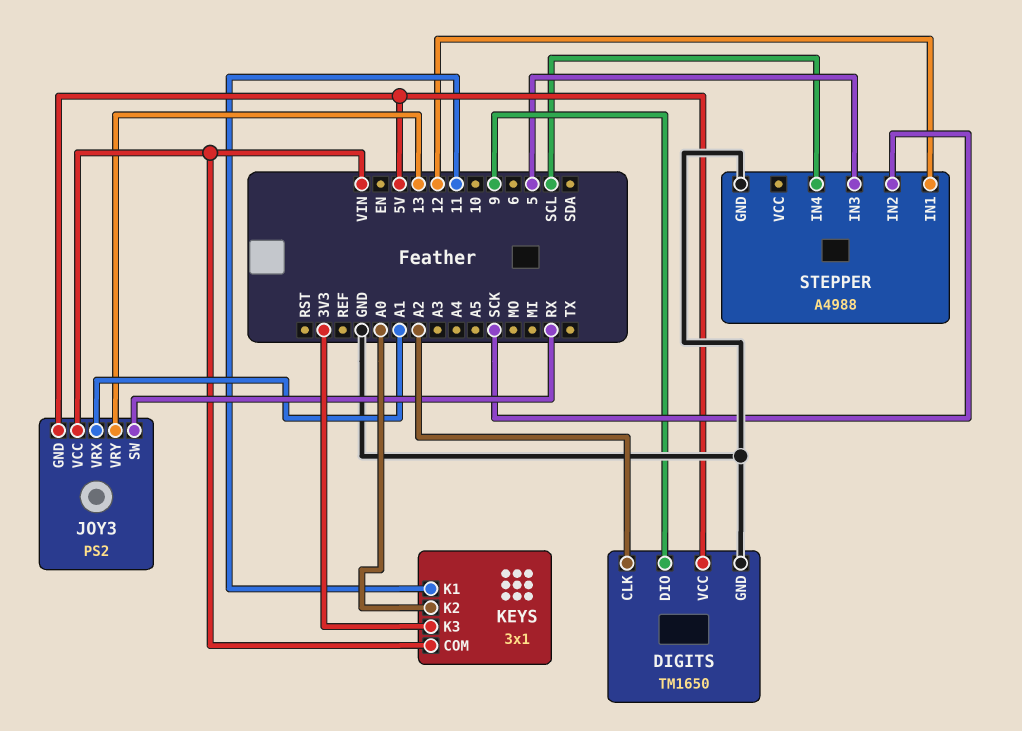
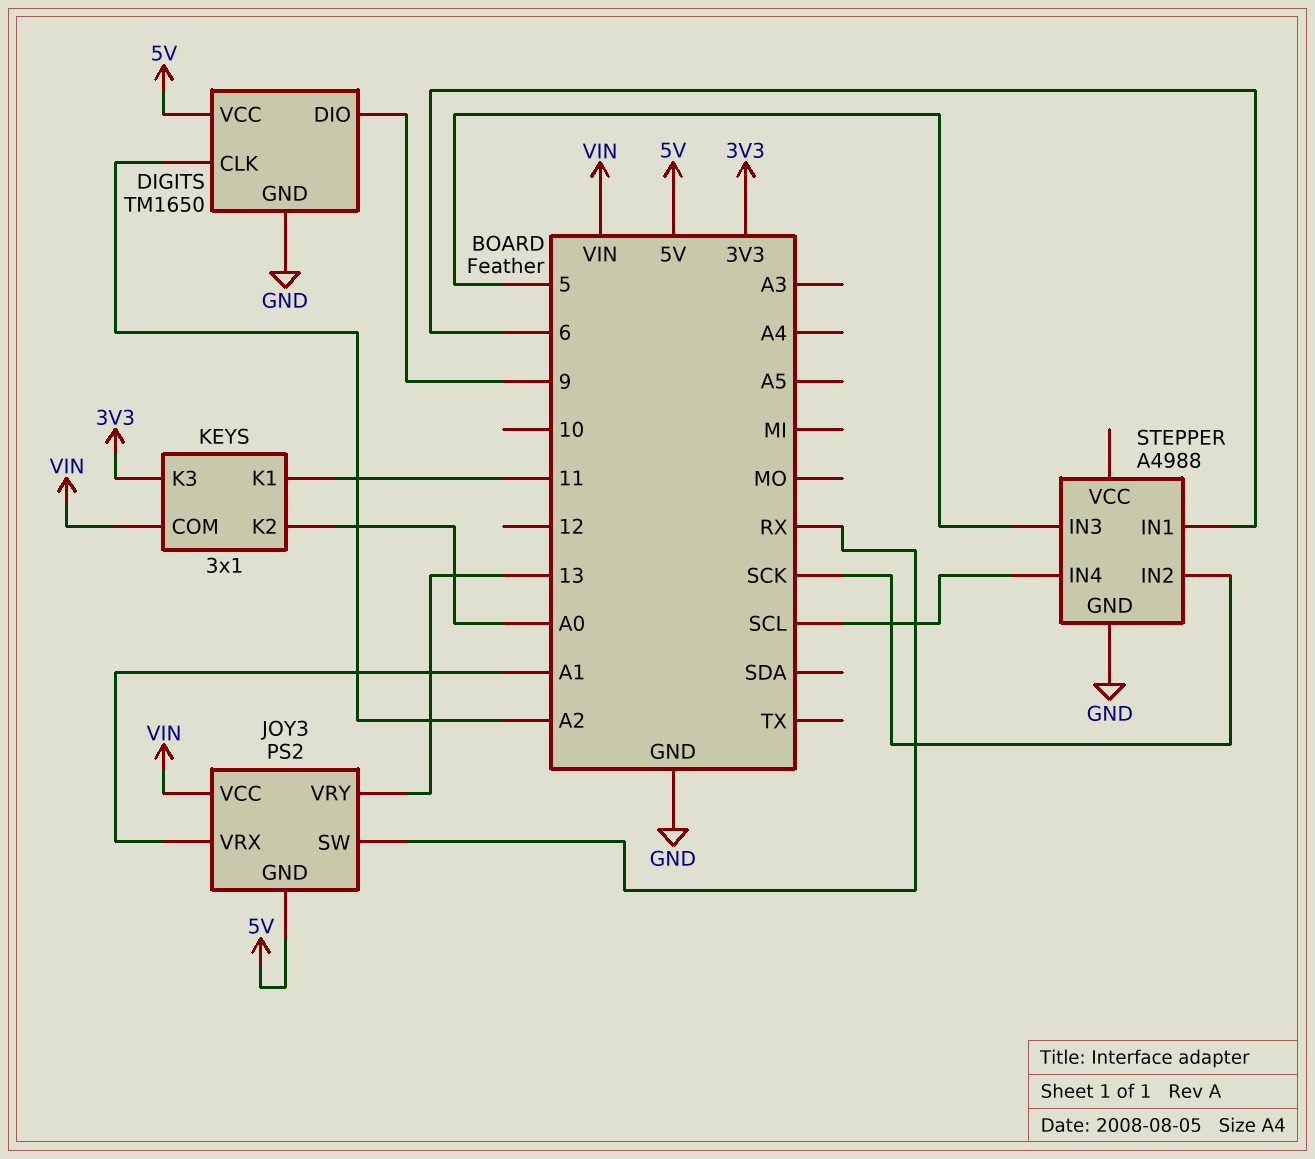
STEPPER pin IN1: 12 -> 6

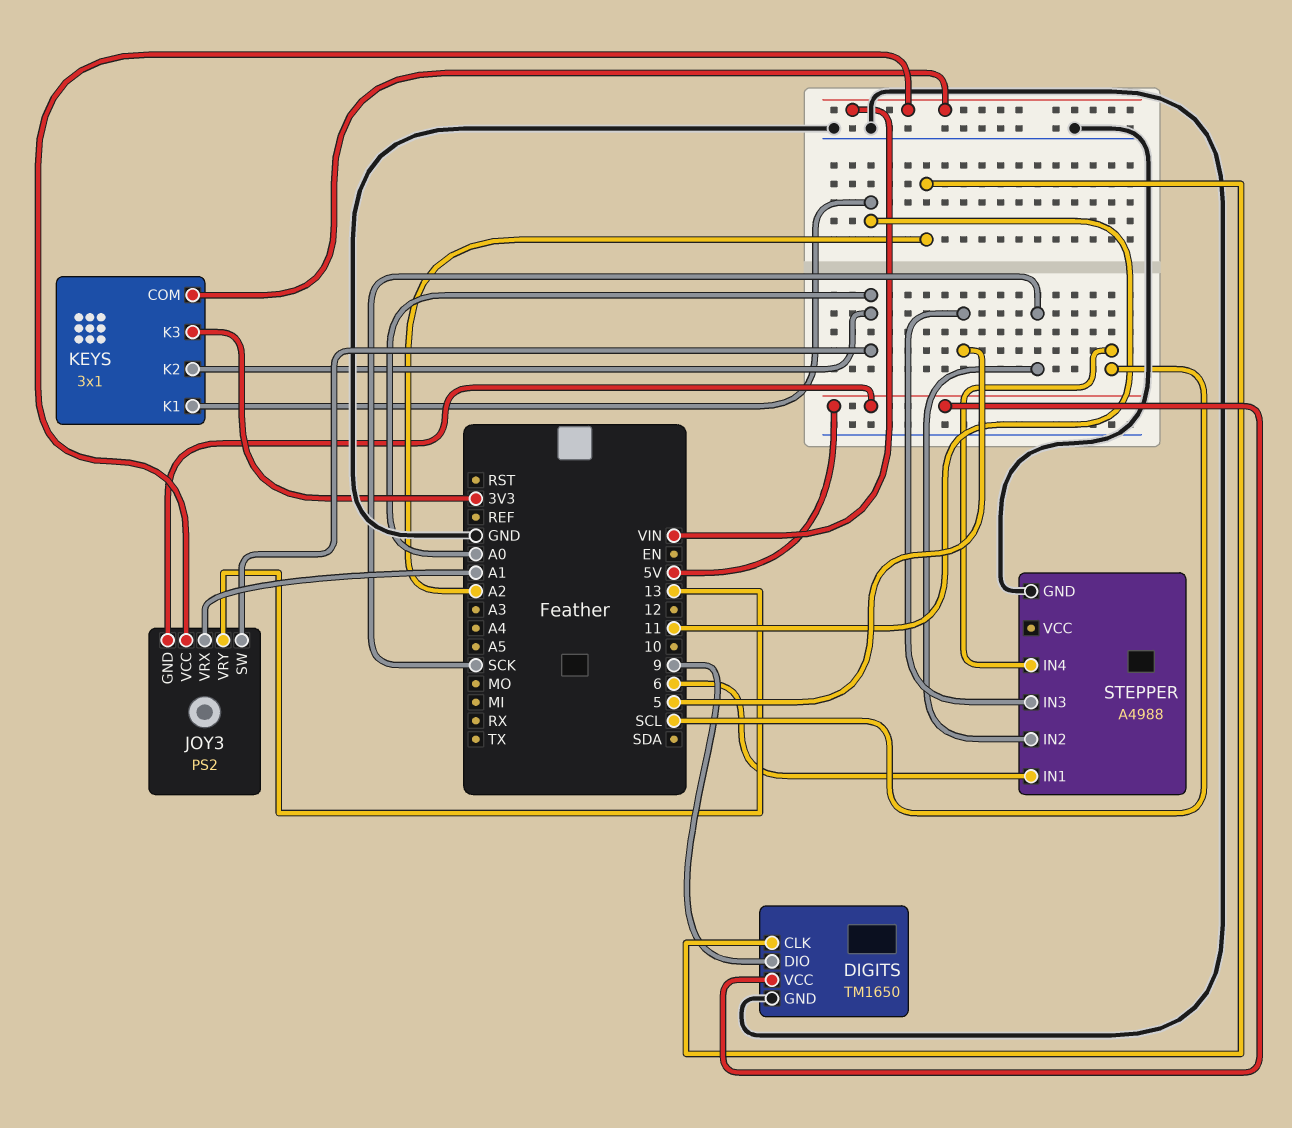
JOY3 pin SW: RX -> A0

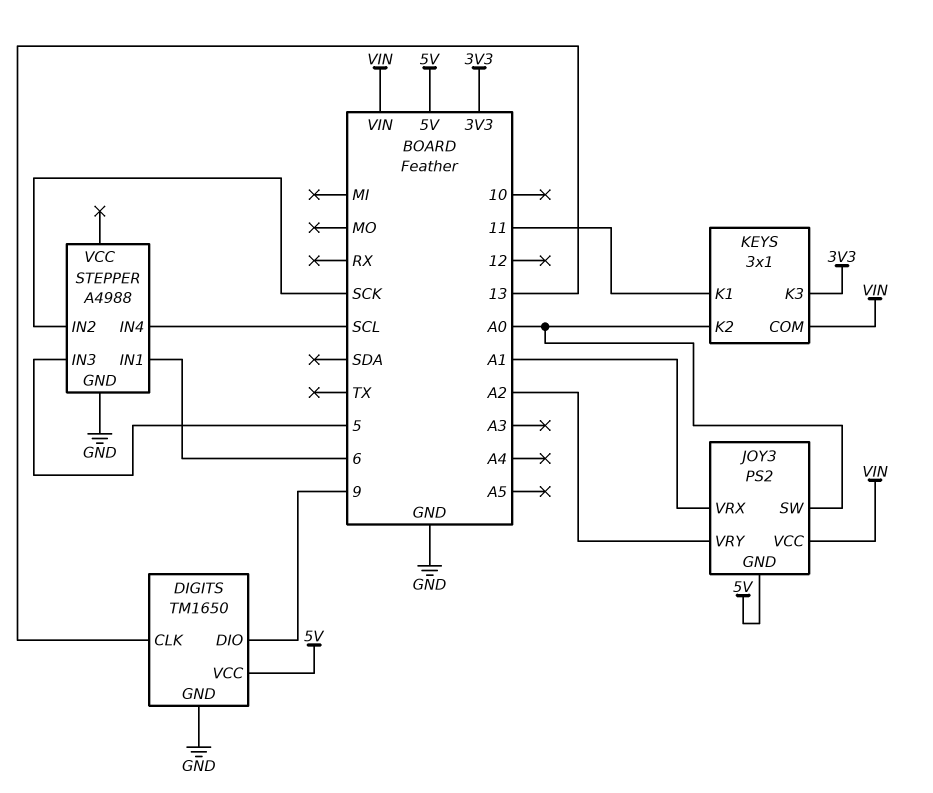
DIGITS pin CLK: A2 -> 13
JOY3 pin VRY: 13 -> A2

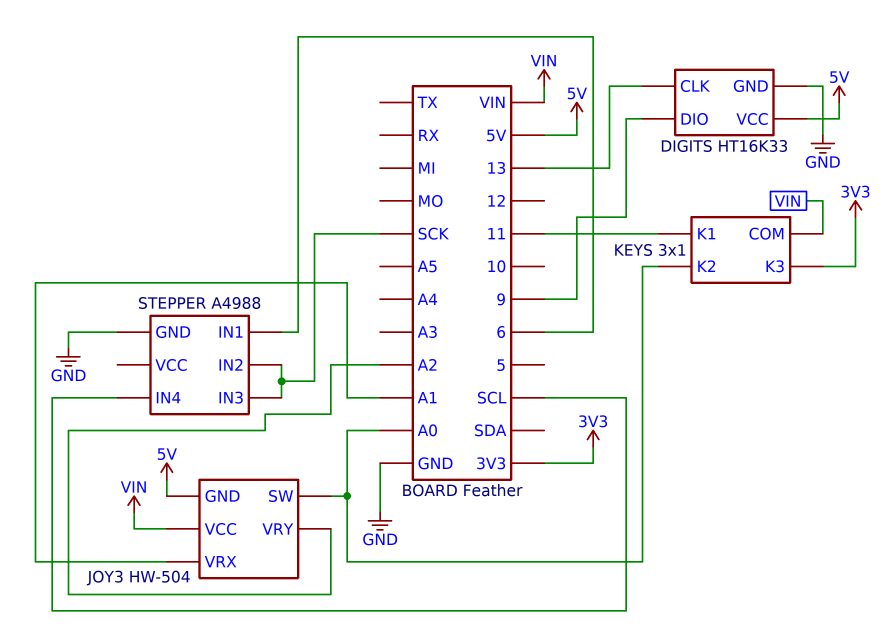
DIGITS: TM1650 -> HT16K33
JOY3: PS2 -> HW-504
STEPPER pin IN3: 5 -> SCK

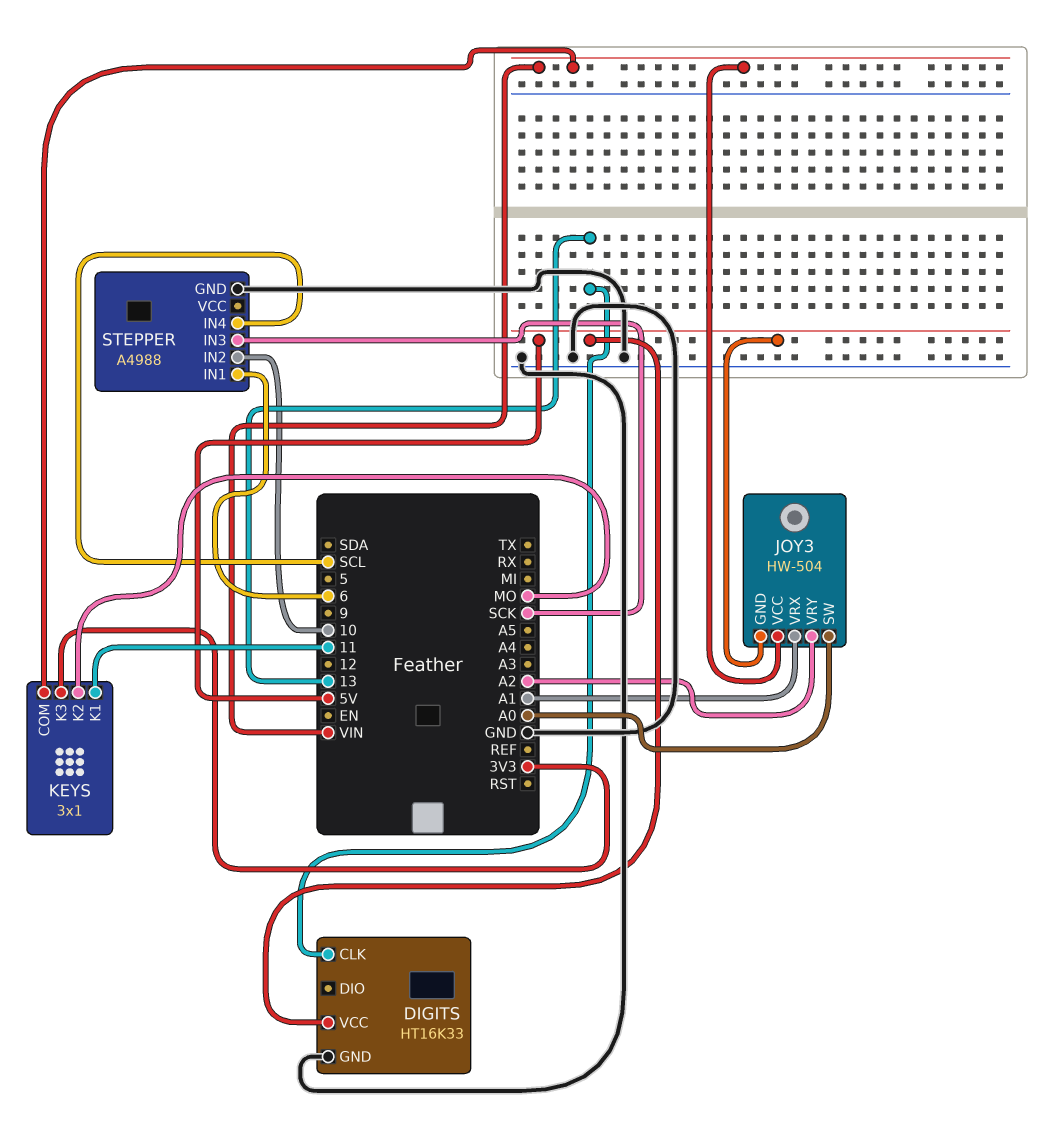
DIGITS pin DIO: 9 -> none
KEYS pin K2: A0 -> MO
STEPPER pin IN2: SCK -> 10

